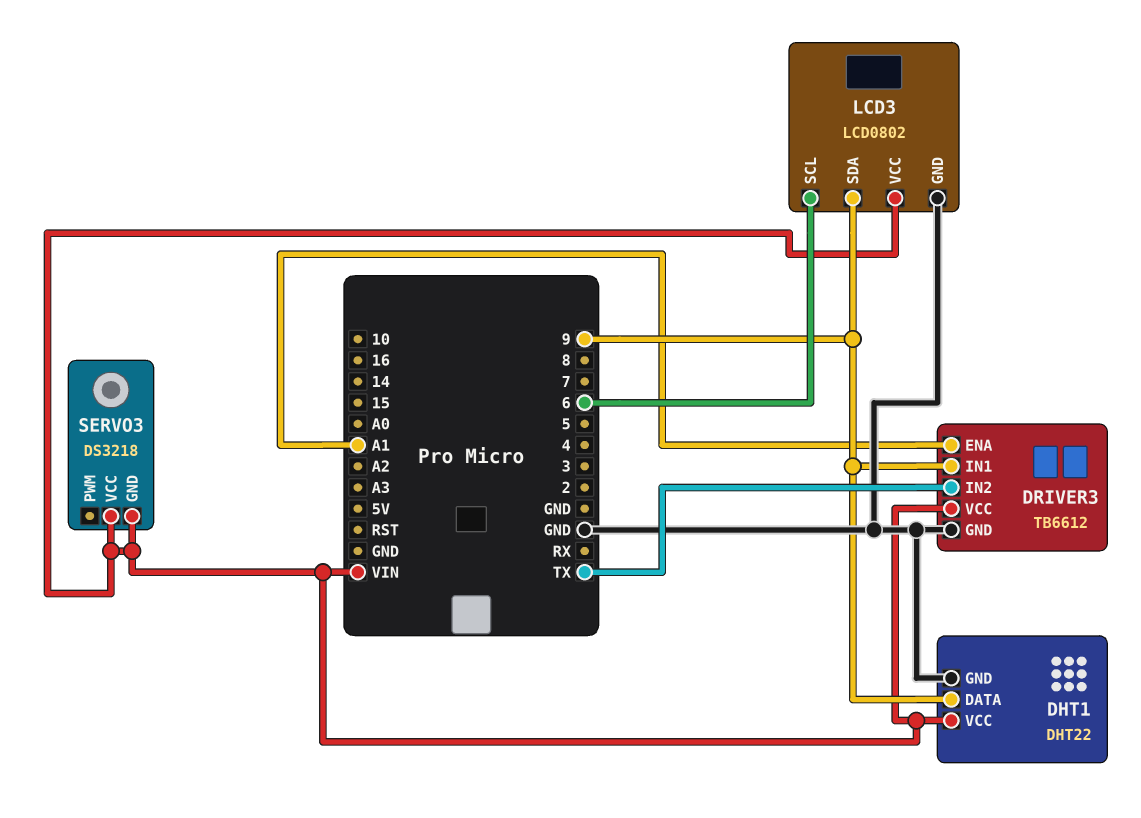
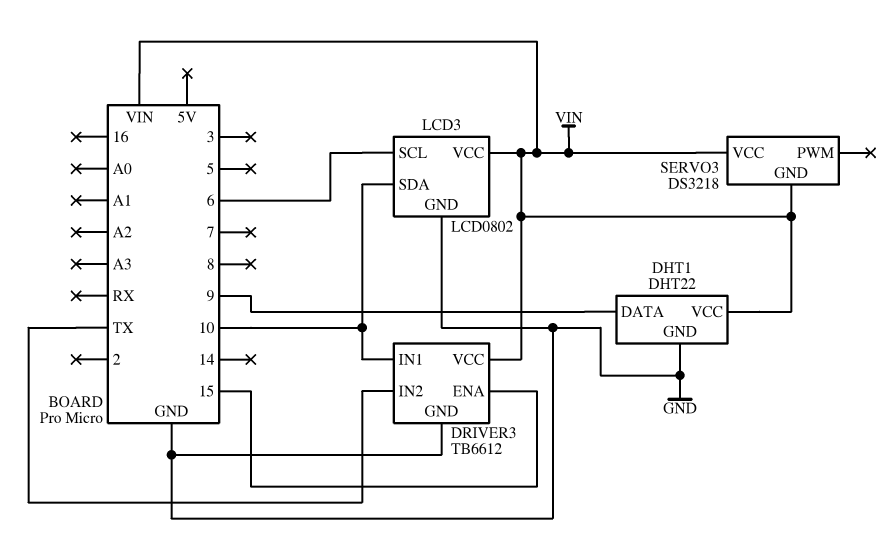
DRIVER3 pin ENA: A1 -> 15
DRIVER3 pin IN1: 9 -> 10
LCD3 pin SDA: 9 -> 10

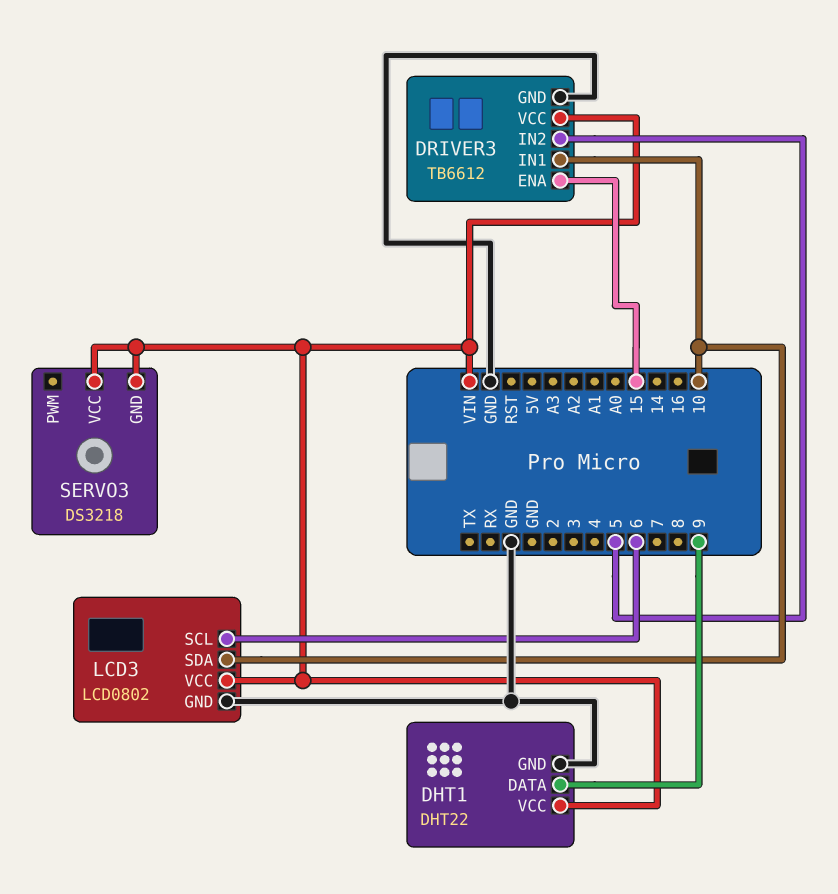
DRIVER3 pin IN2: TX -> 5

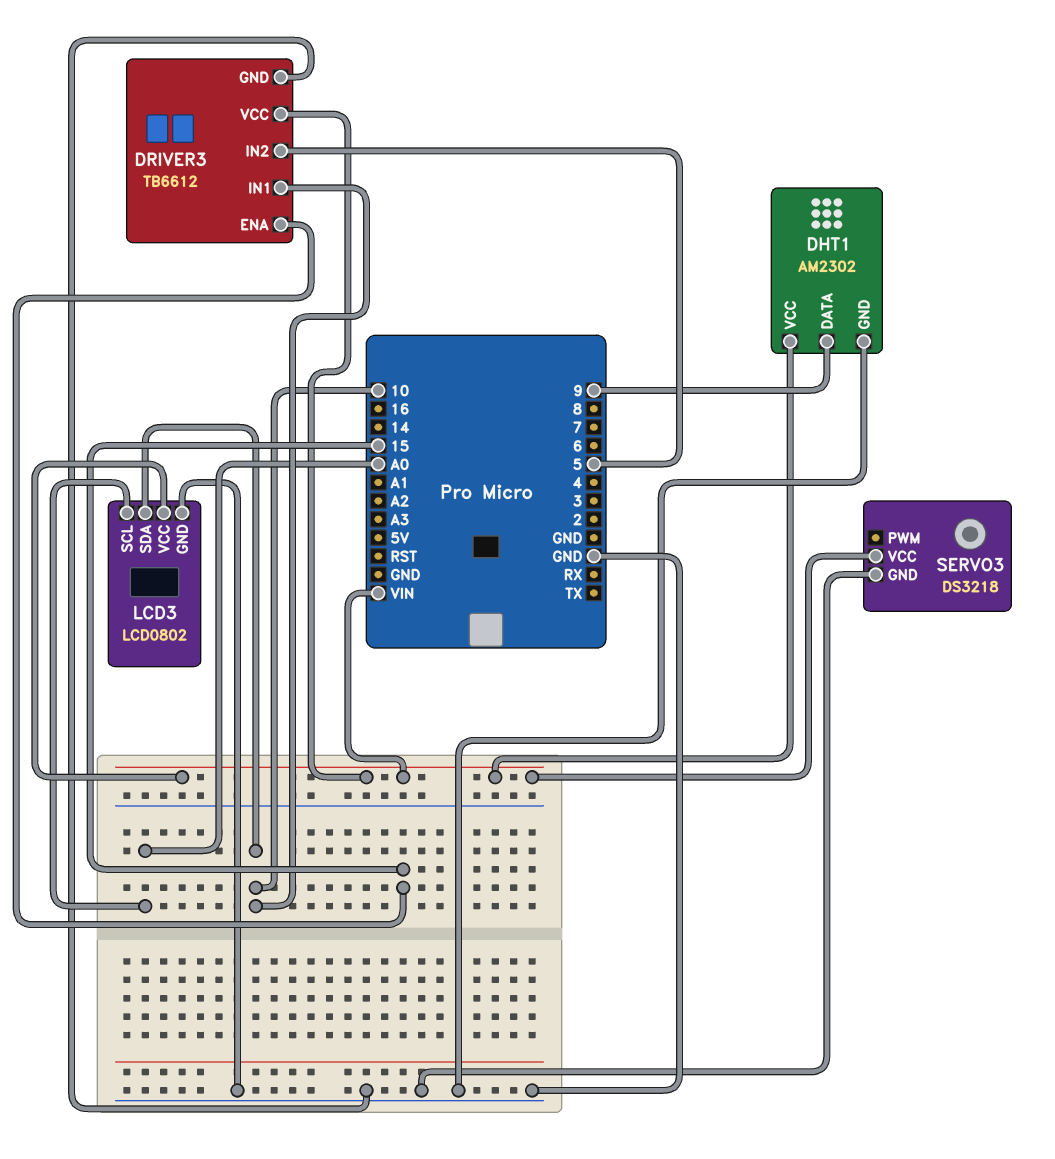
DHT1: DHT22 -> AM2302
LCD3 pin SCL: 6 -> A0
SERVO3 pin GND: VIN -> GND

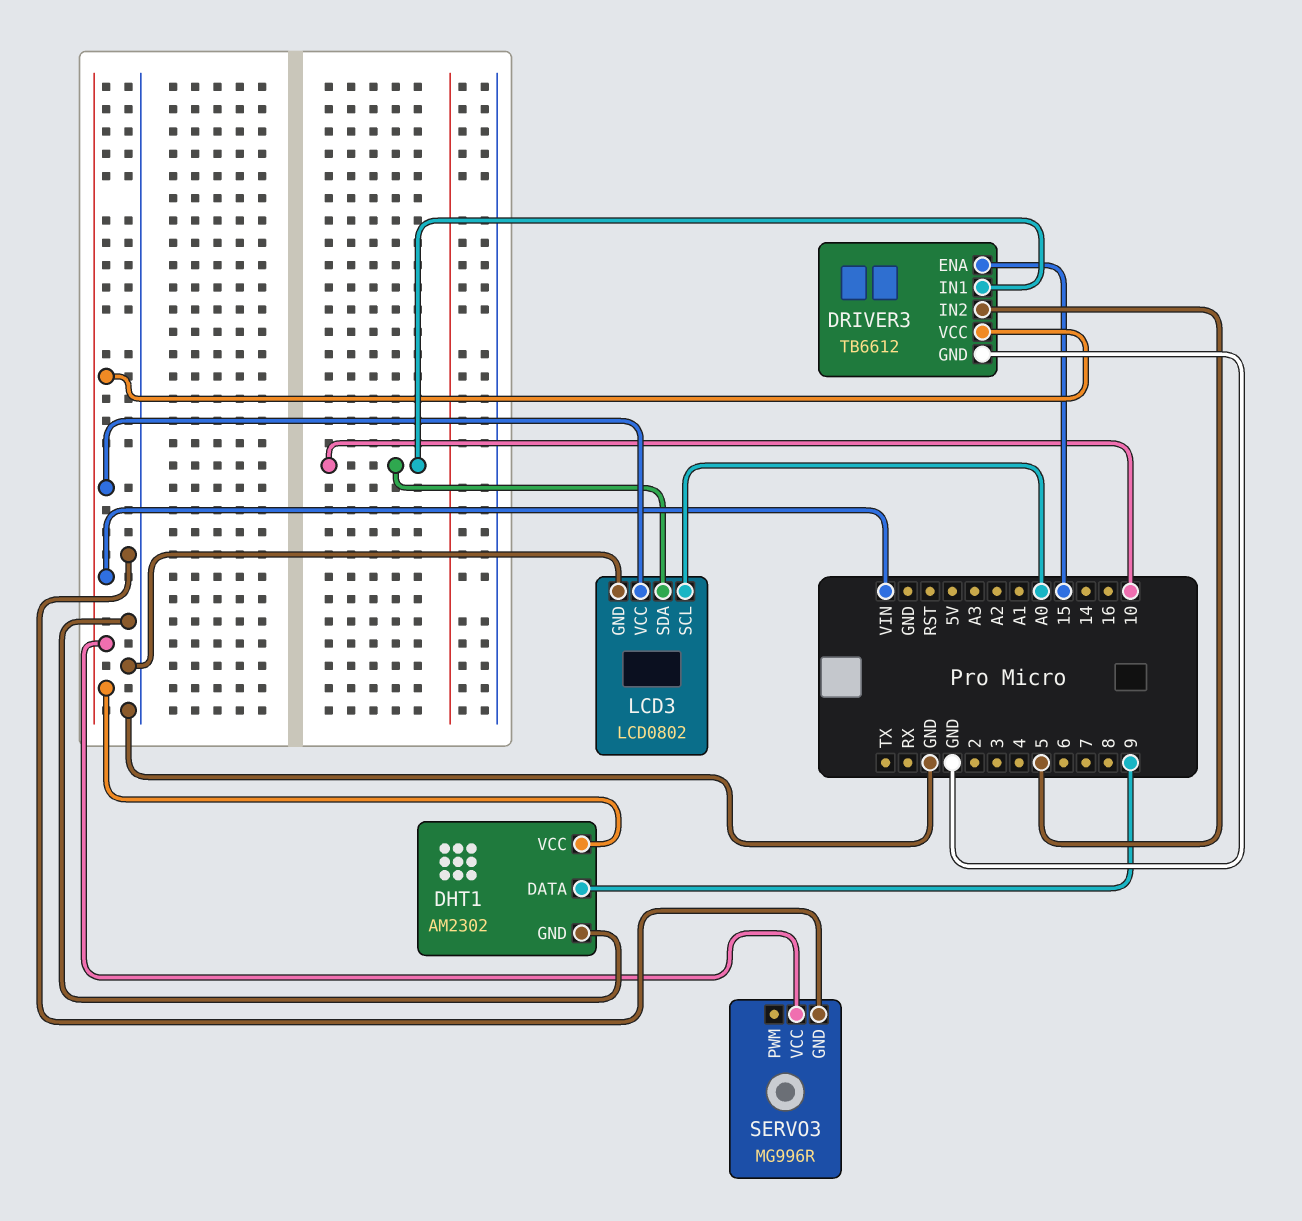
SERVO3: DS3218 -> MG996R

